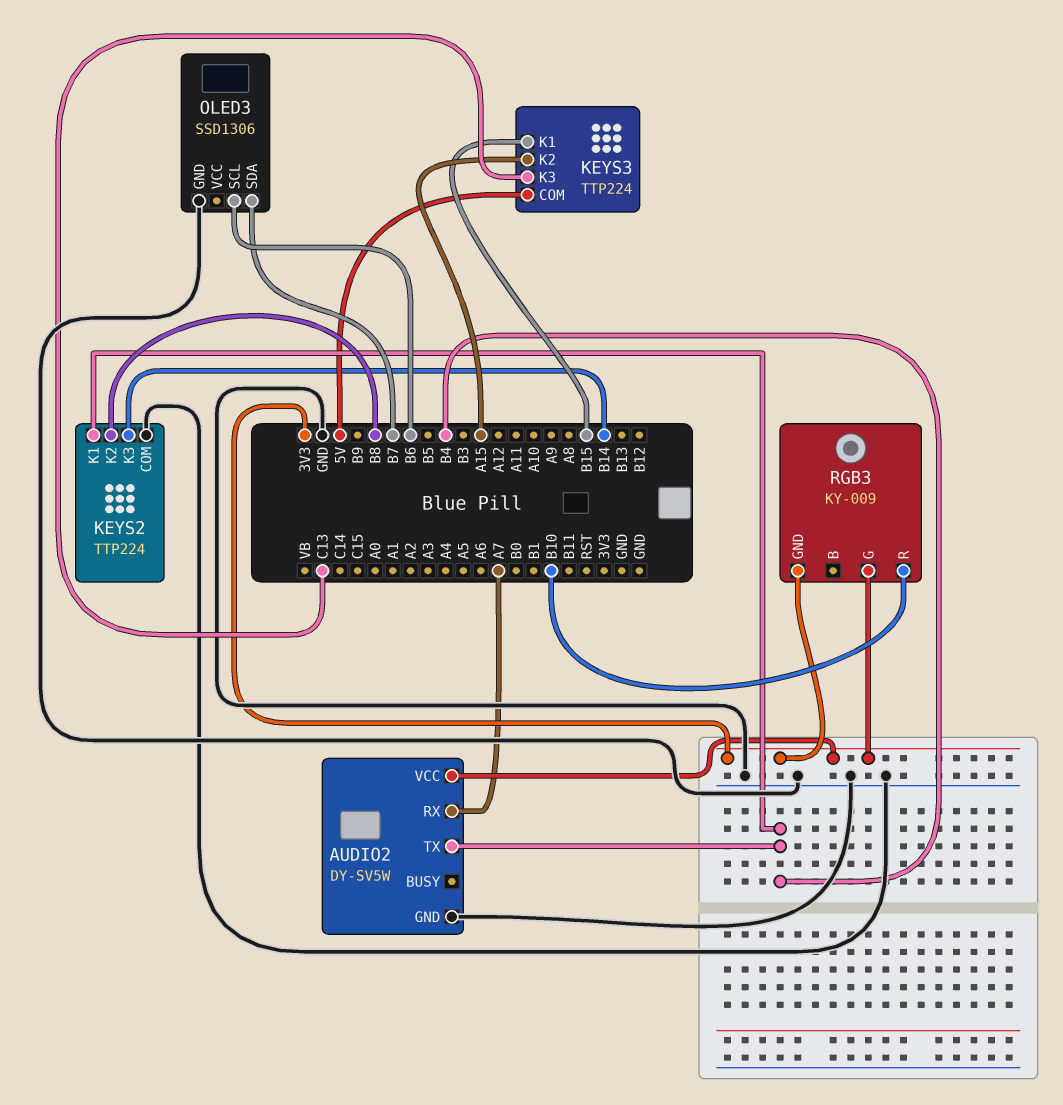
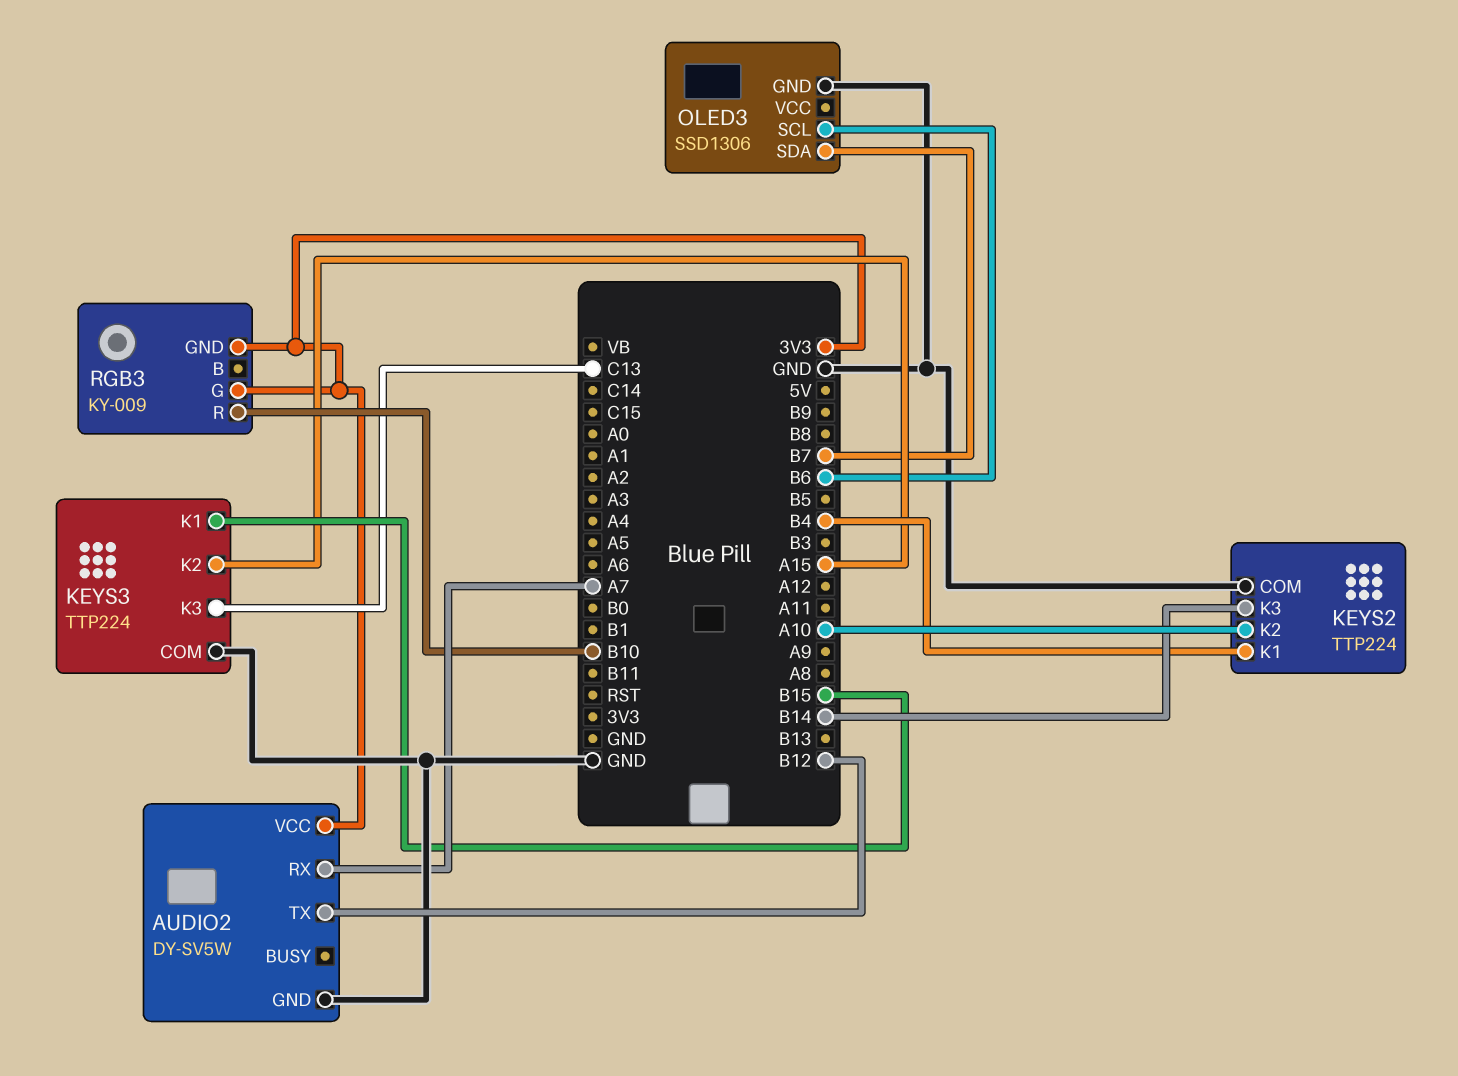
AUDIO2 pin TX: B4 -> B12
KEYS2 pin K2: B8 -> A10
KEYS3 pin COM: 5V -> GND

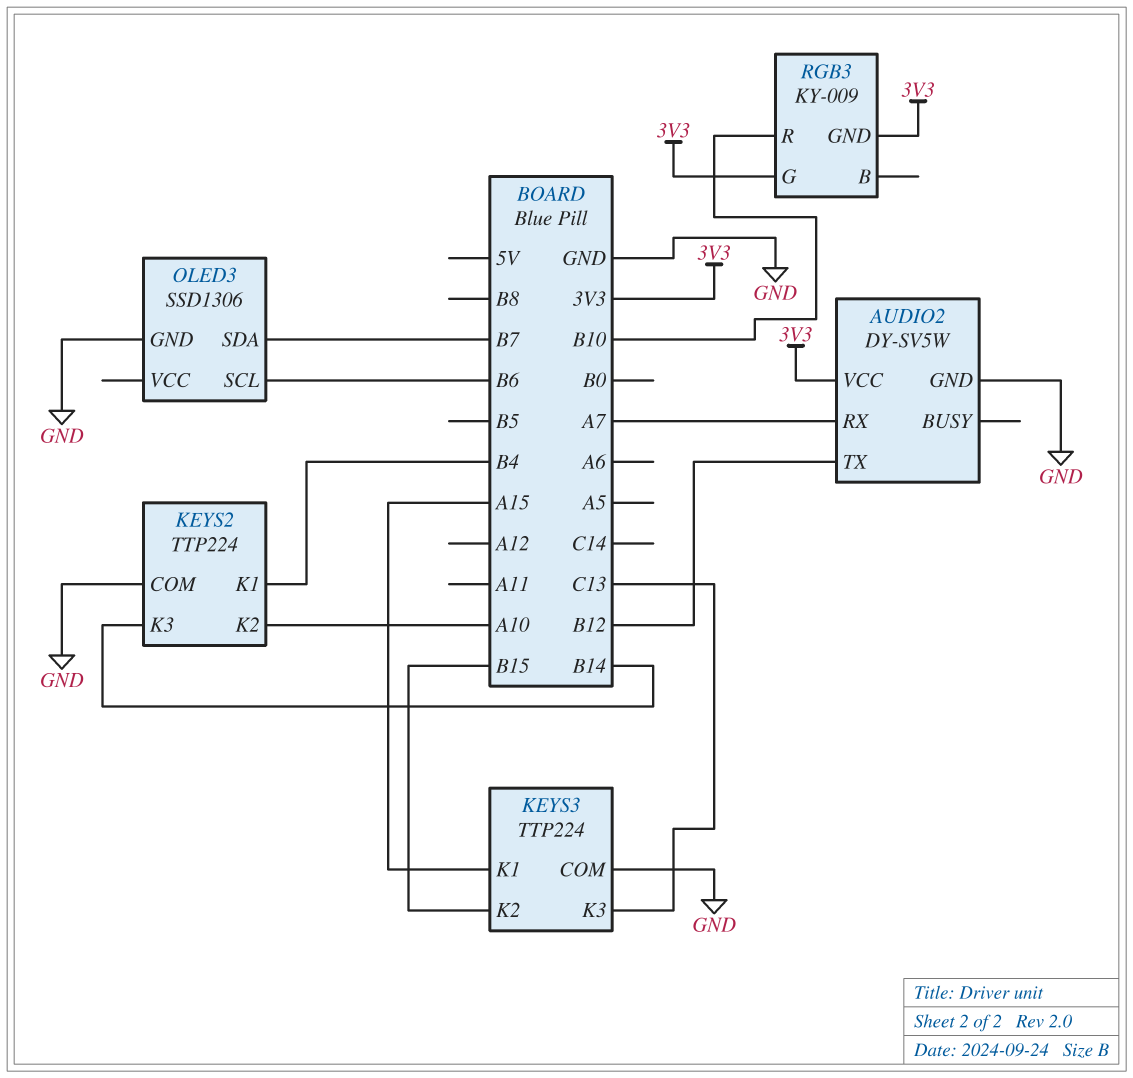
KEYS3 pin K1: B15 -> A15
KEYS3 pin K2: A15 -> B15

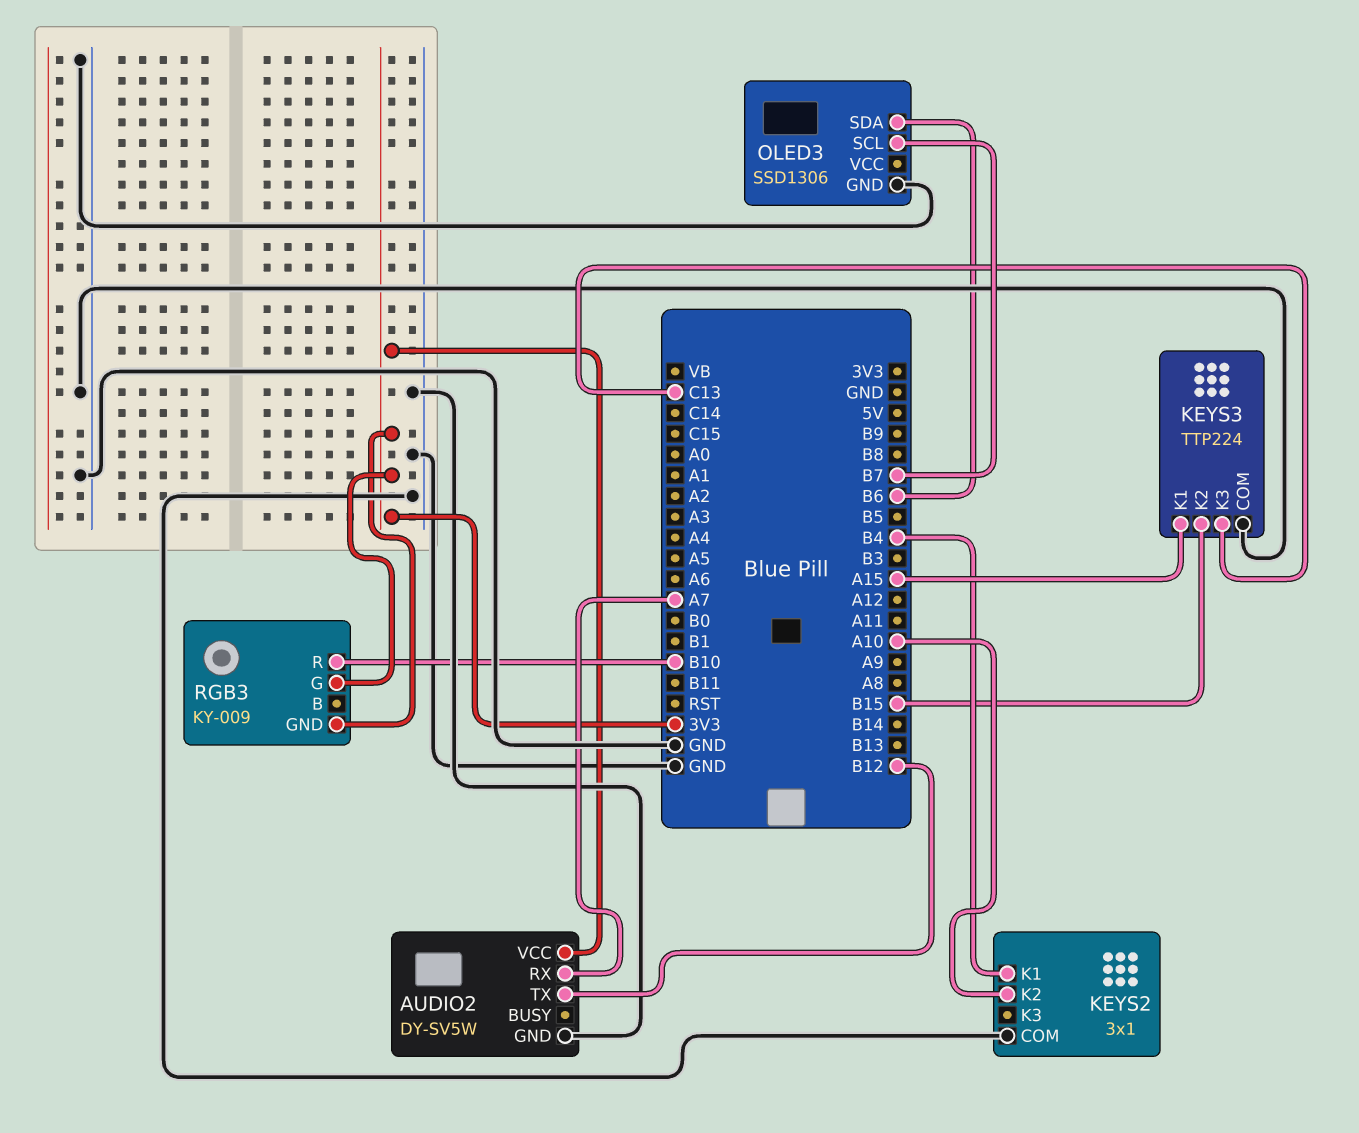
KEYS2: TTP224 -> 3x1
KEYS2 pin K3: B14 -> none
OLED3 pin SCL: B6 -> B7
OLED3 pin SDA: B7 -> B6

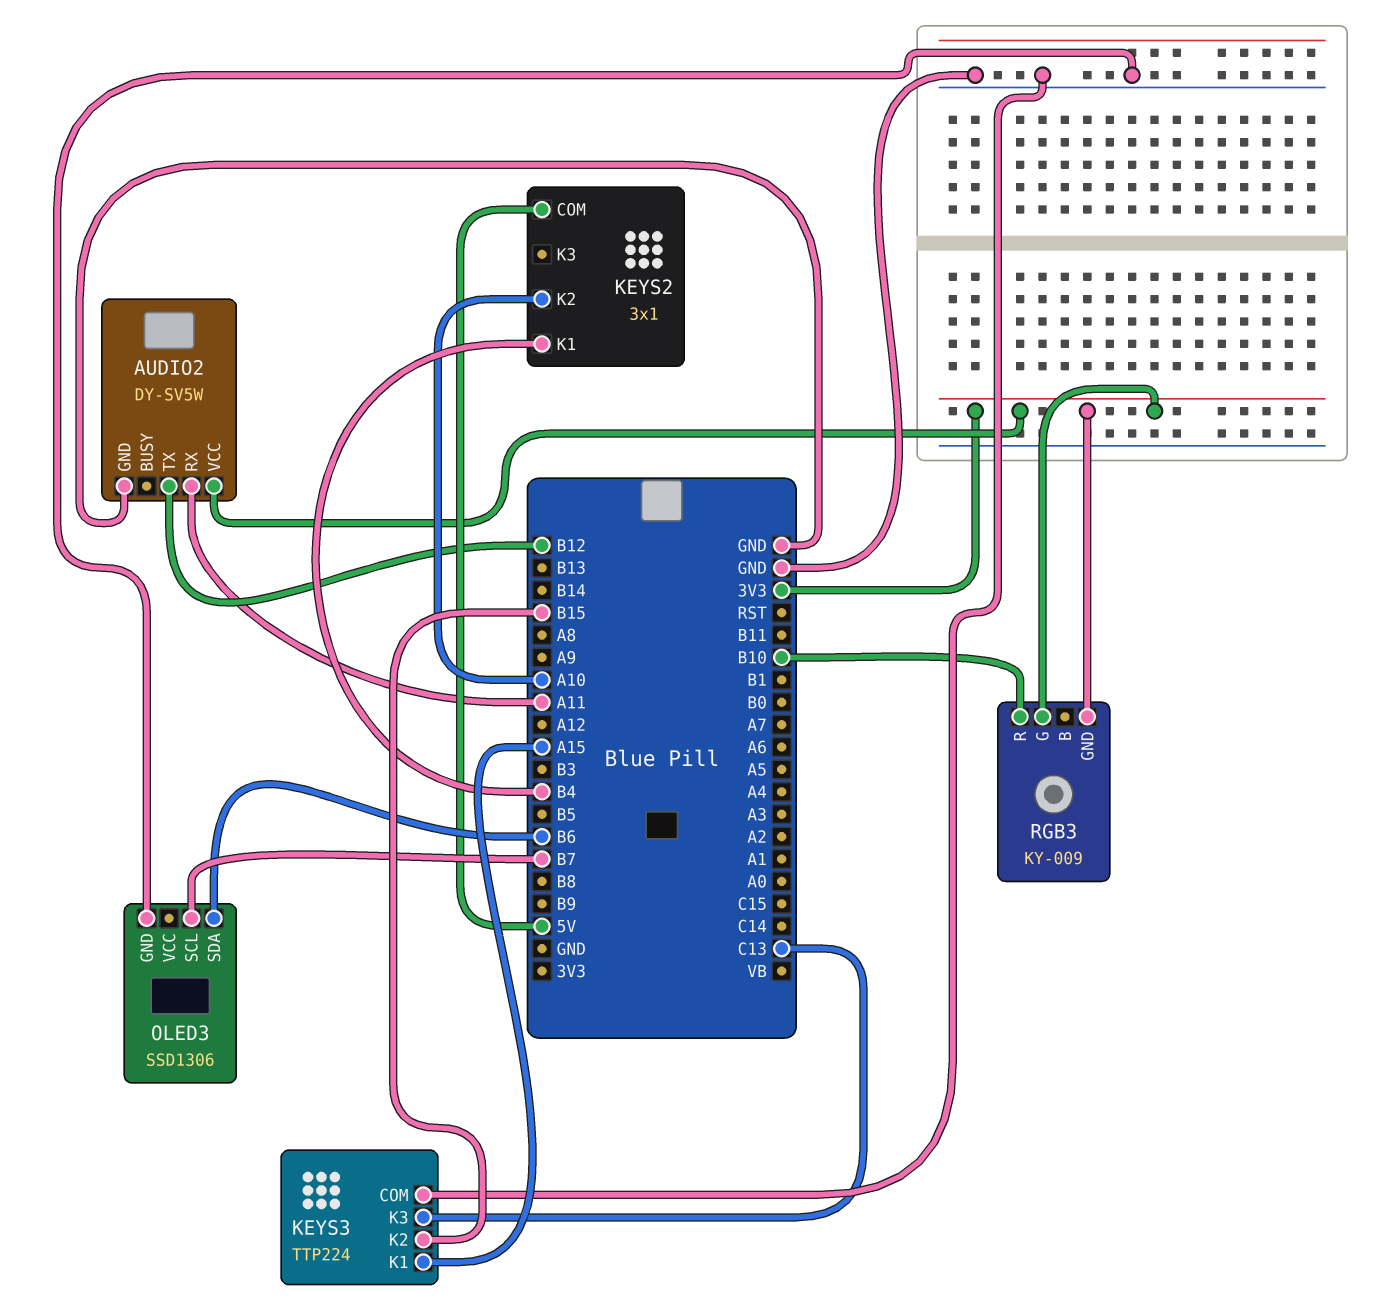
AUDIO2 pin RX: A7 -> A11
KEYS2 pin COM: GND -> 5V

